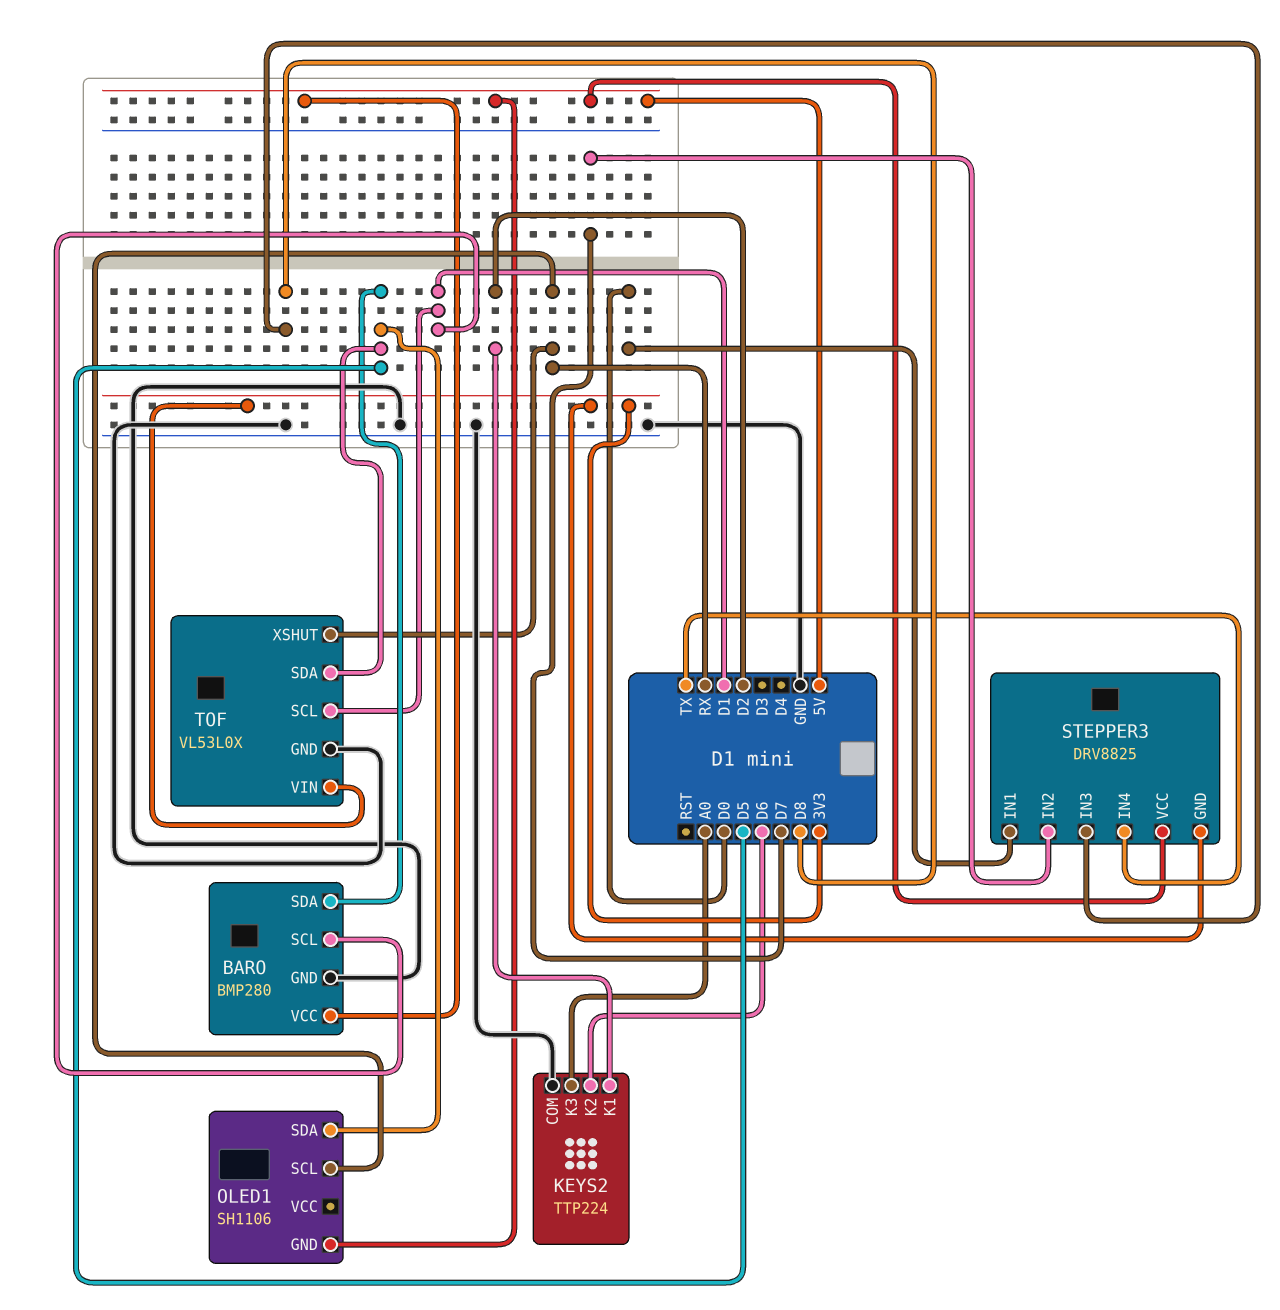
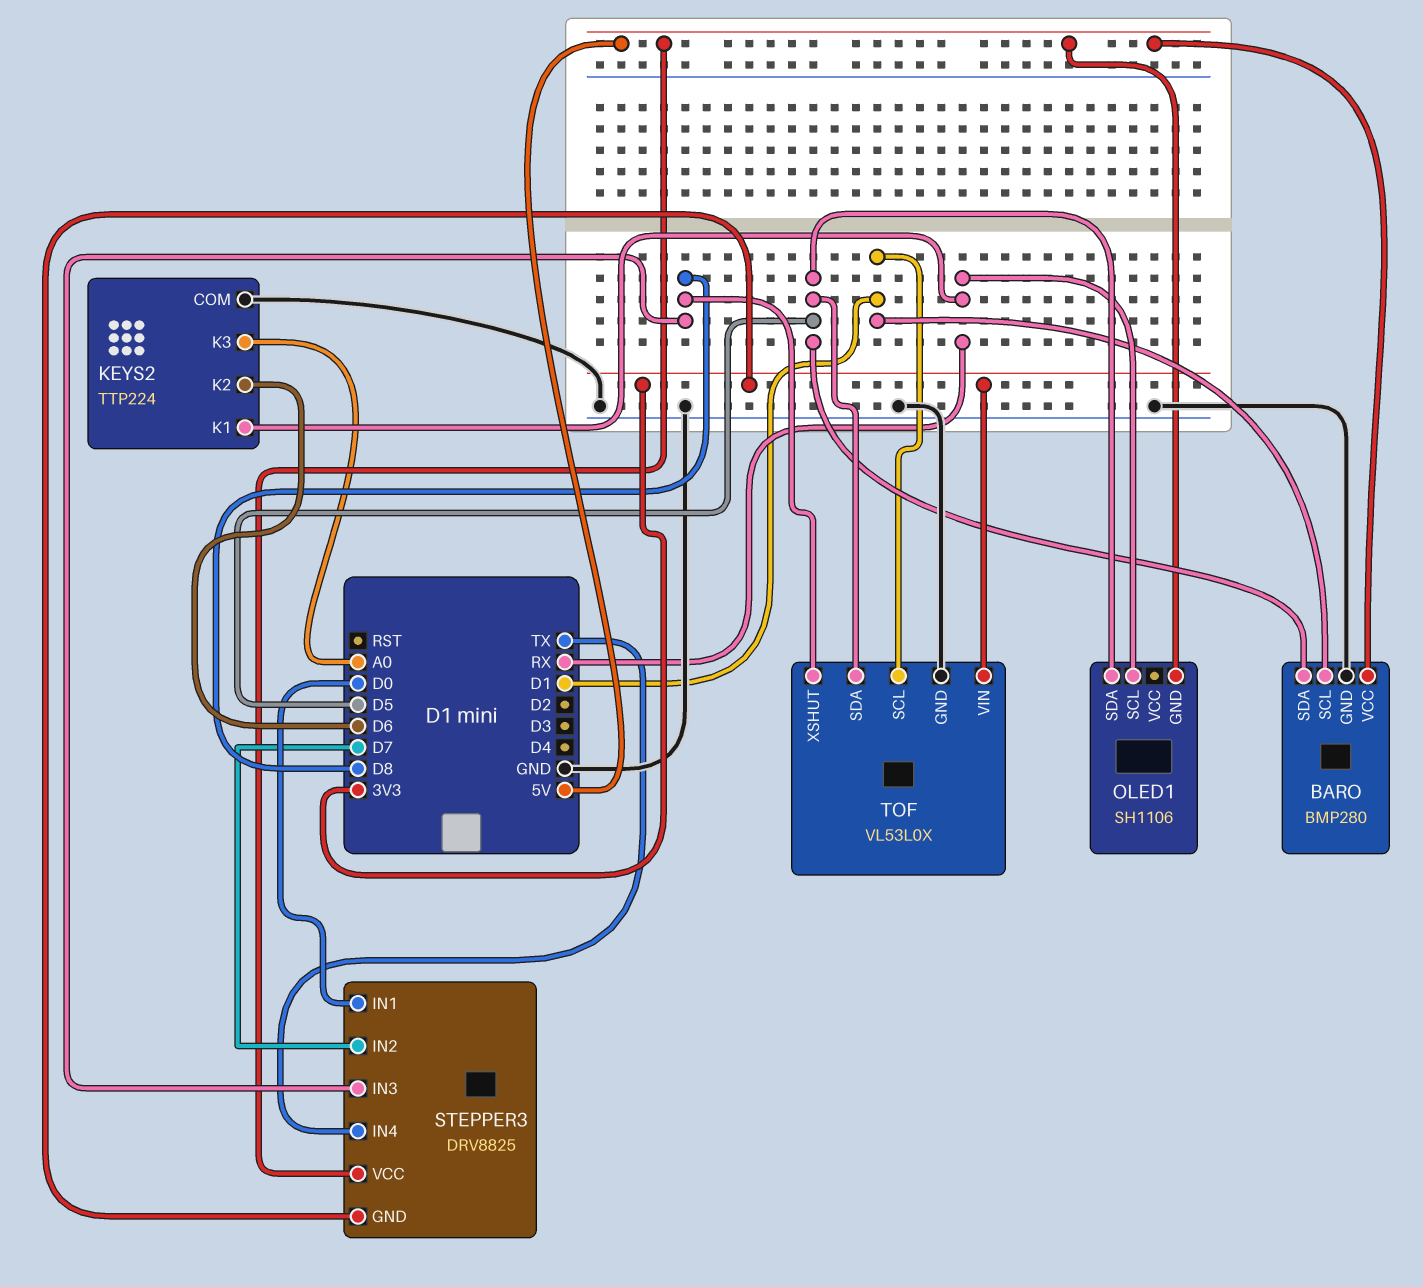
KEYS2 pin K1: D2 -> RX
TOF pin XSHUT: RX -> D8

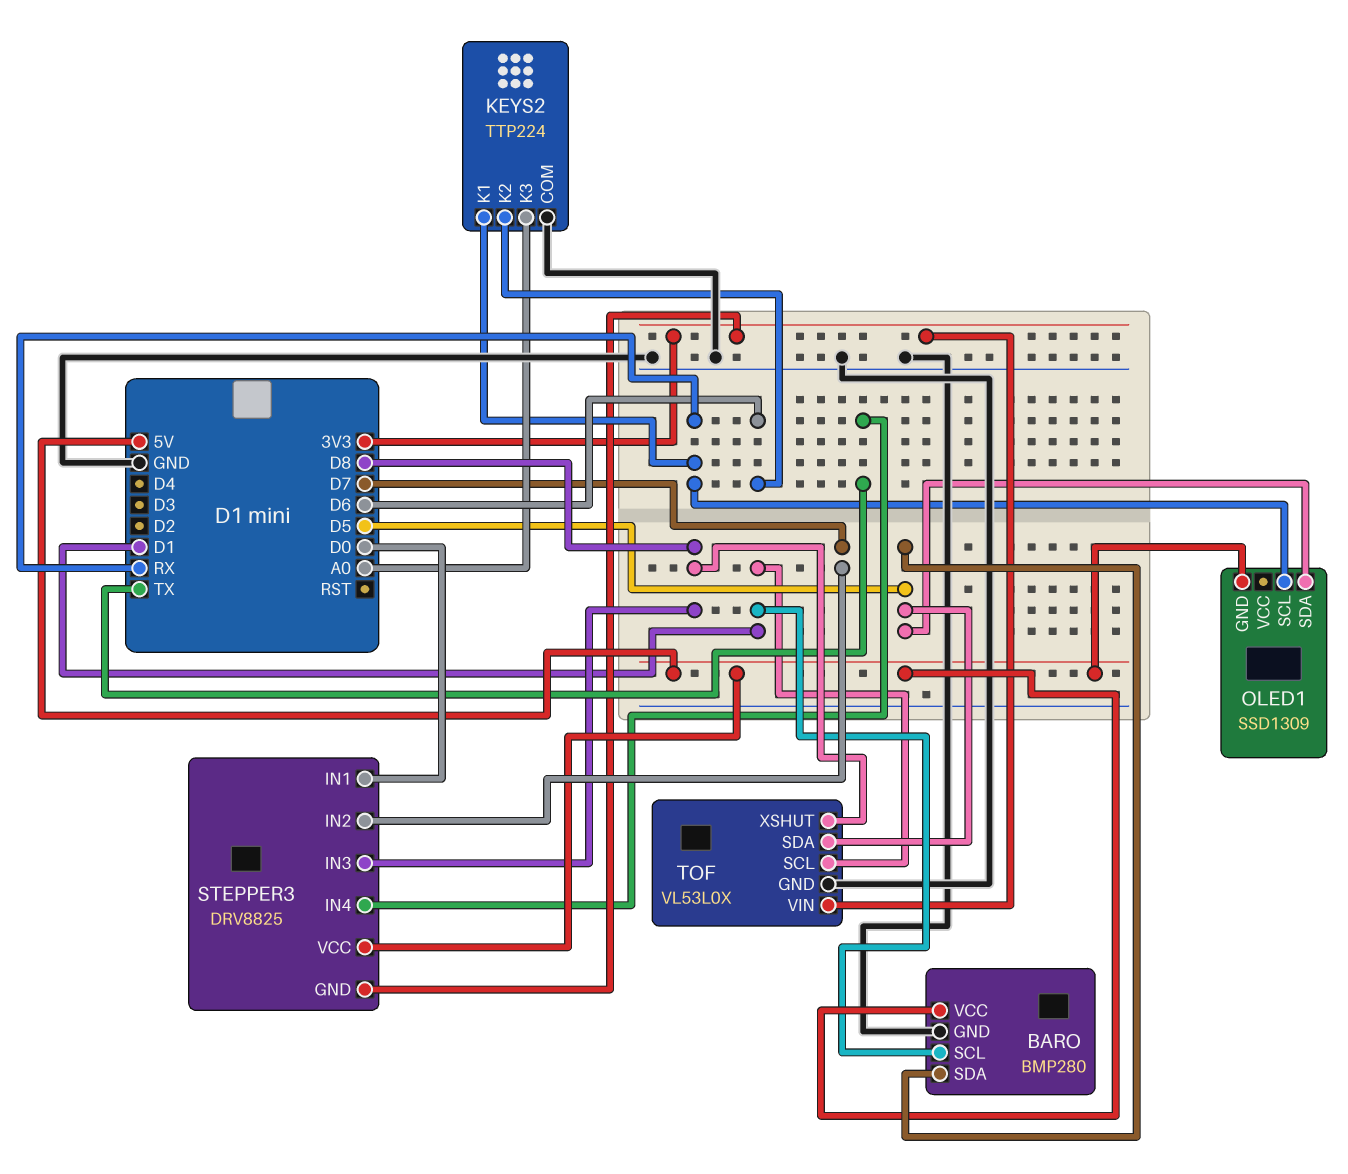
OLED1: SH1106 -> SSD1309

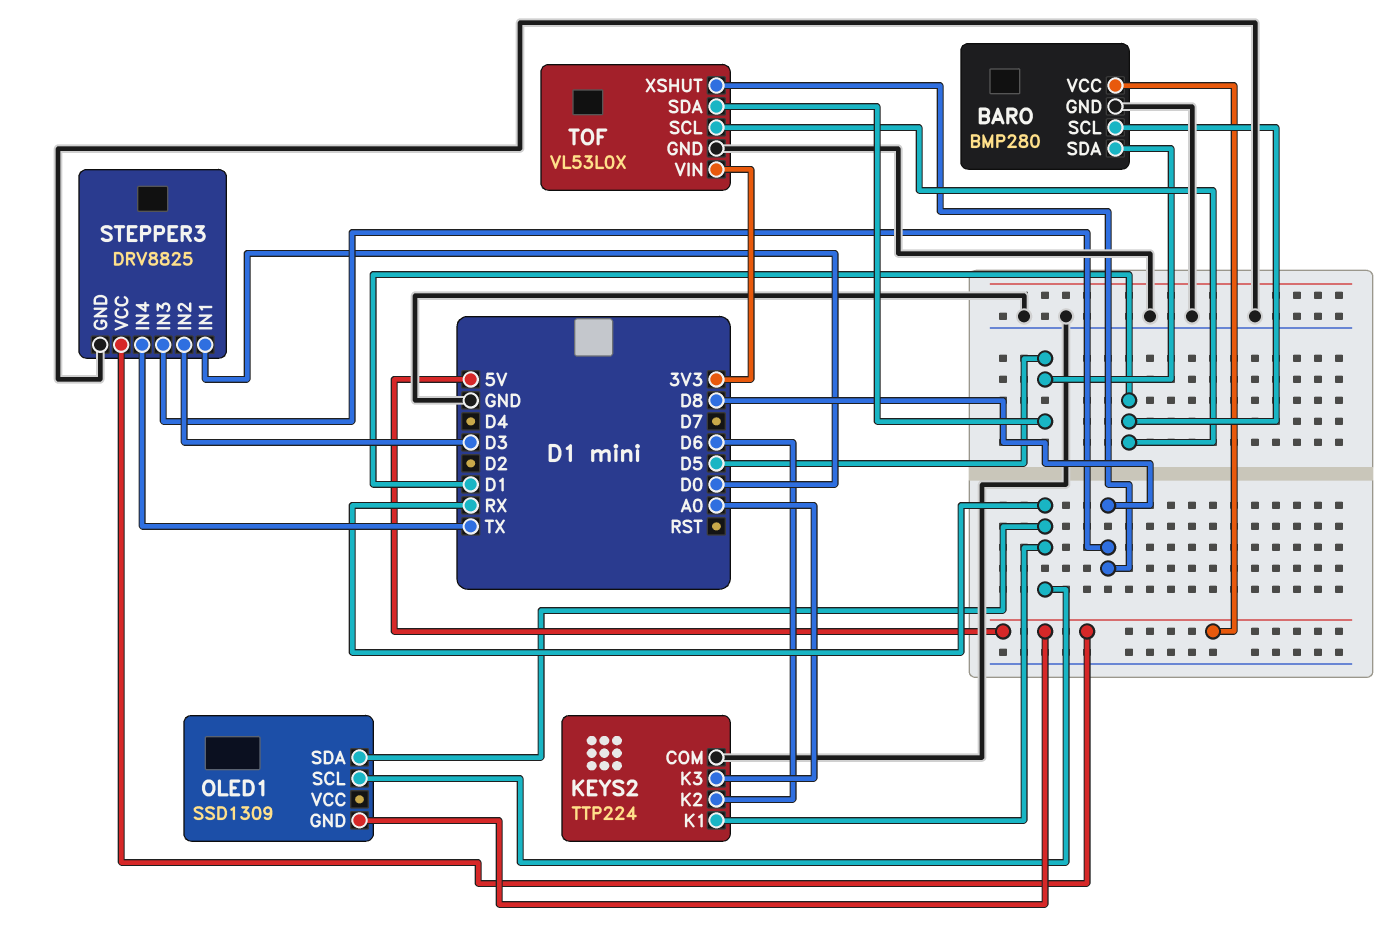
OLED1 pin SDA: D5 -> RX
STEPPER3 pin GND: 3V3 -> GND
STEPPER3 pin IN2: D7 -> D3

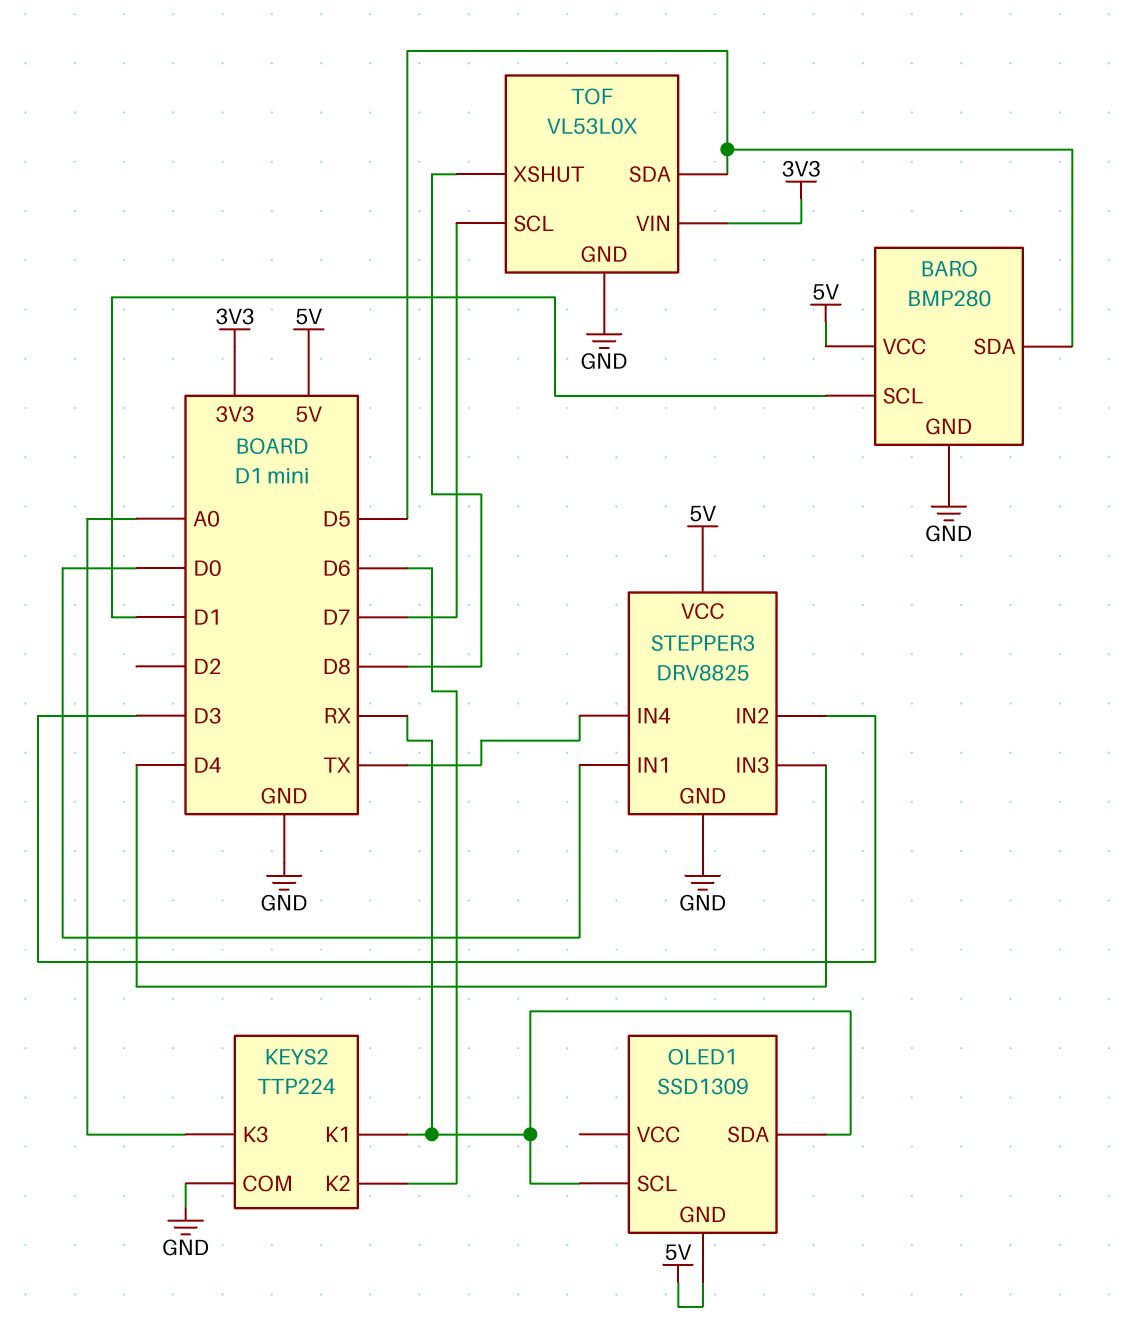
STEPPER3 pin IN3: D8 -> D4
TOF pin SCL: D1 -> D7

